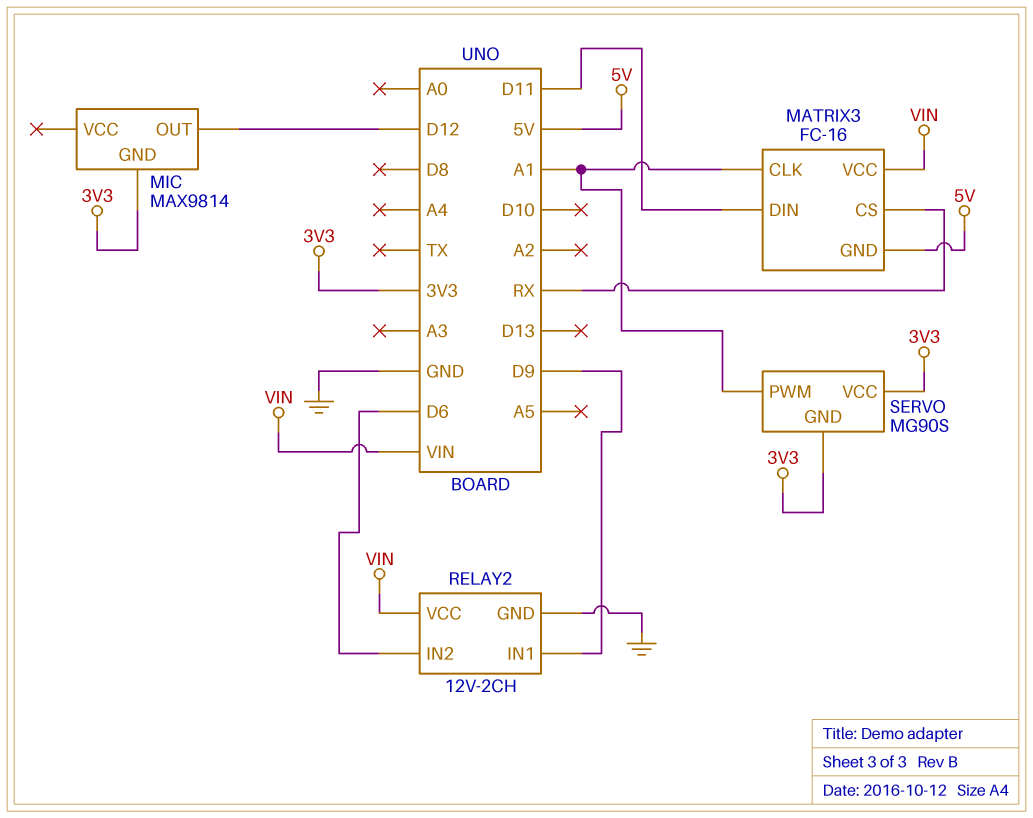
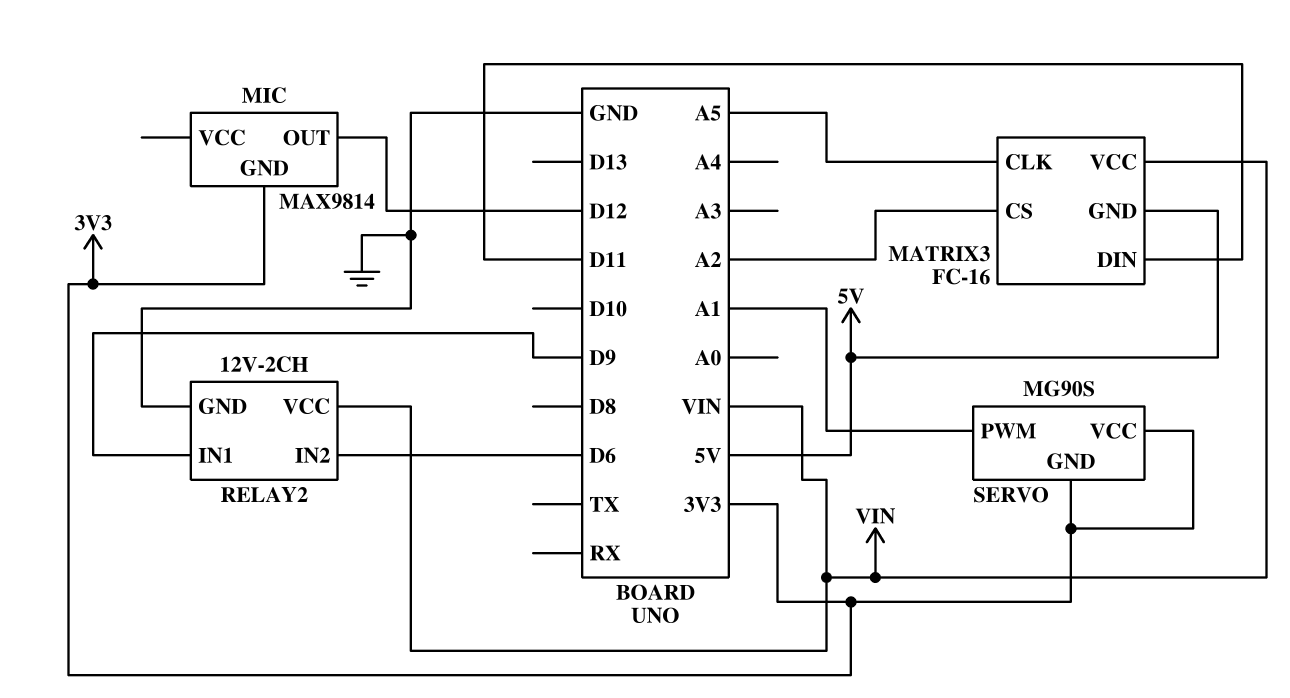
MATRIX3 pin CLK: A1 -> A5
MATRIX3 pin CS: RX -> A2

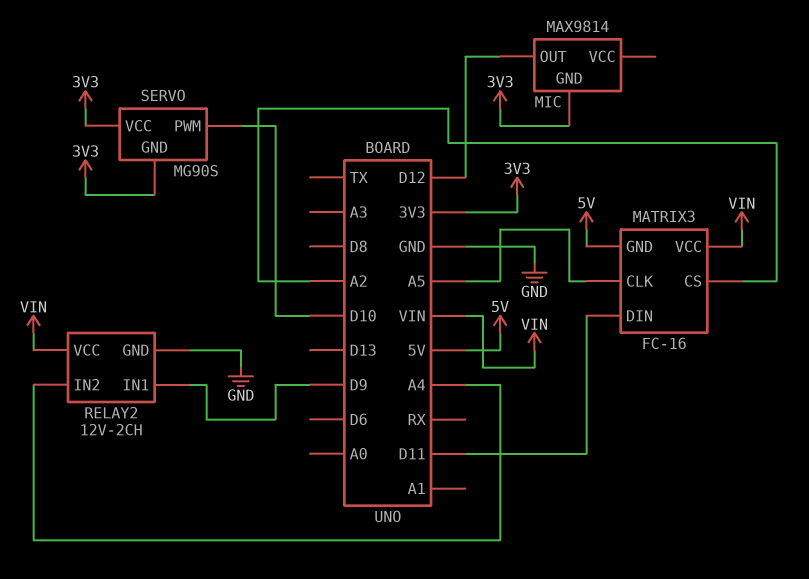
RELAY2 pin IN2: D6 -> A4
SERVO pin PWM: A1 -> D10

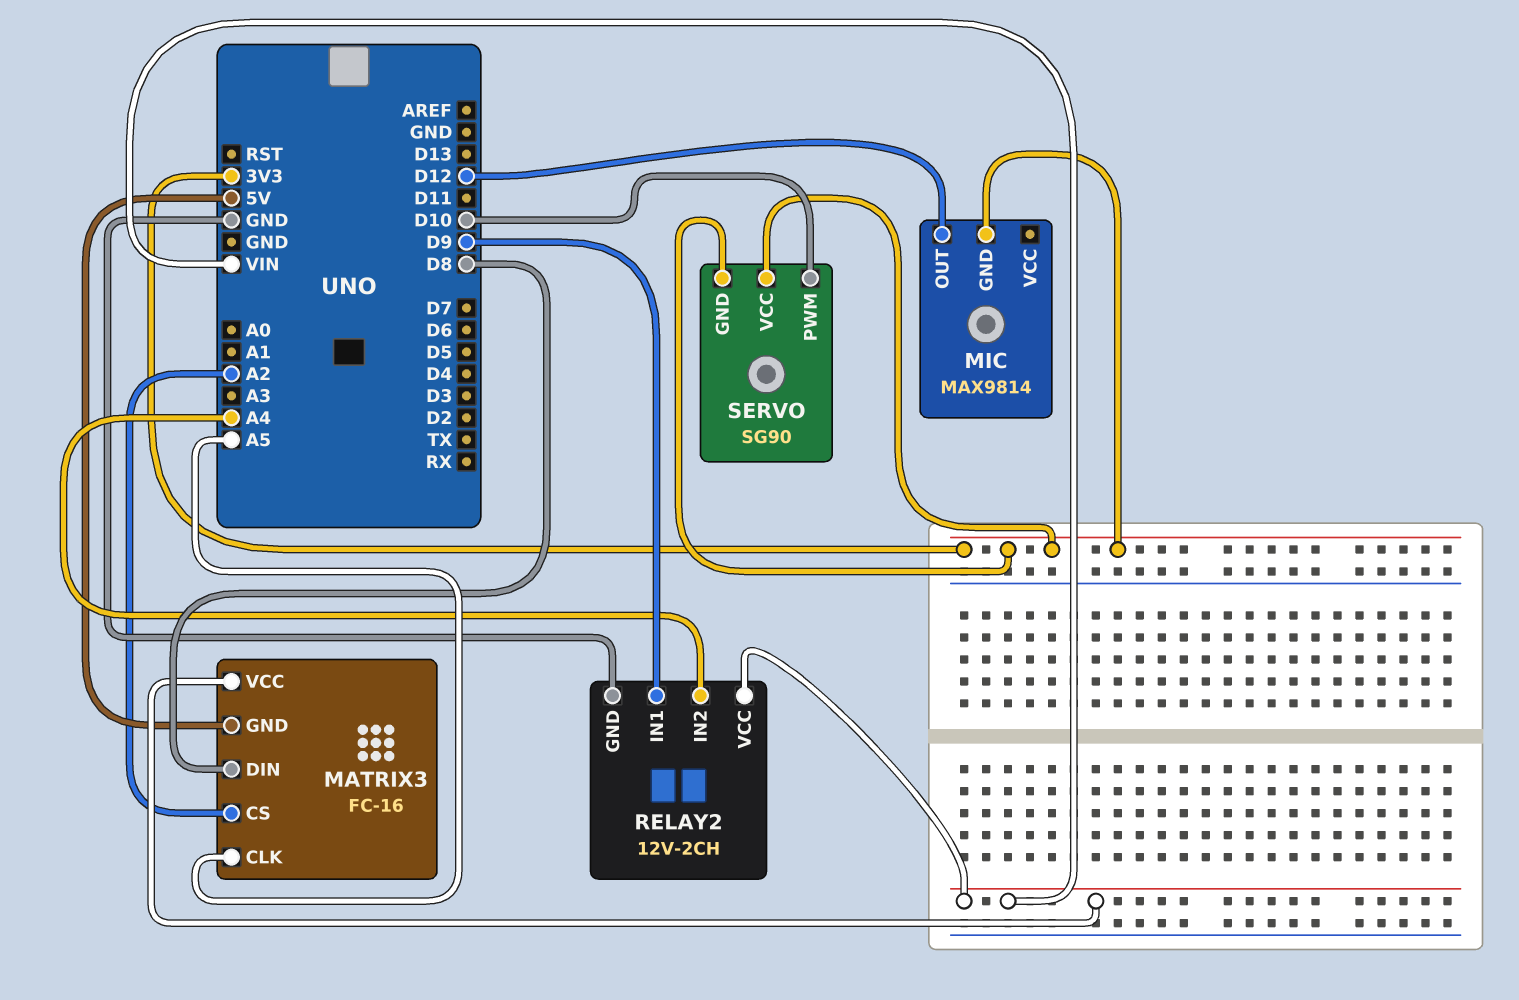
MATRIX3 pin DIN: D11 -> D8
SERVO: MG90S -> SG90

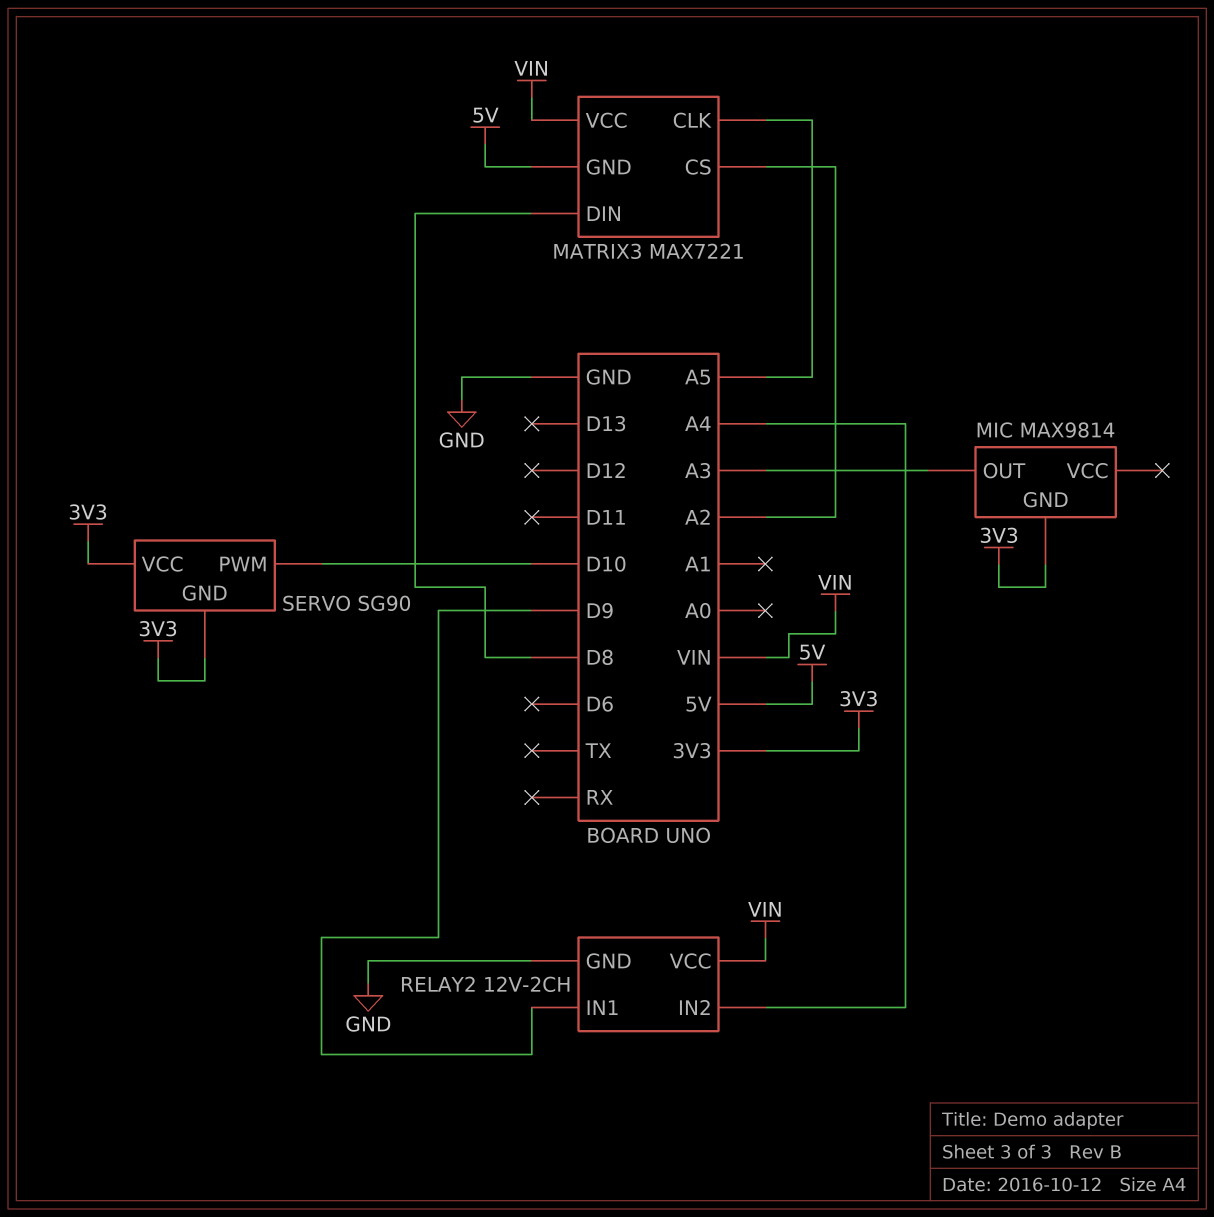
MATRIX3: FC-16 -> MAX7221
MIC pin OUT: D12 -> A3

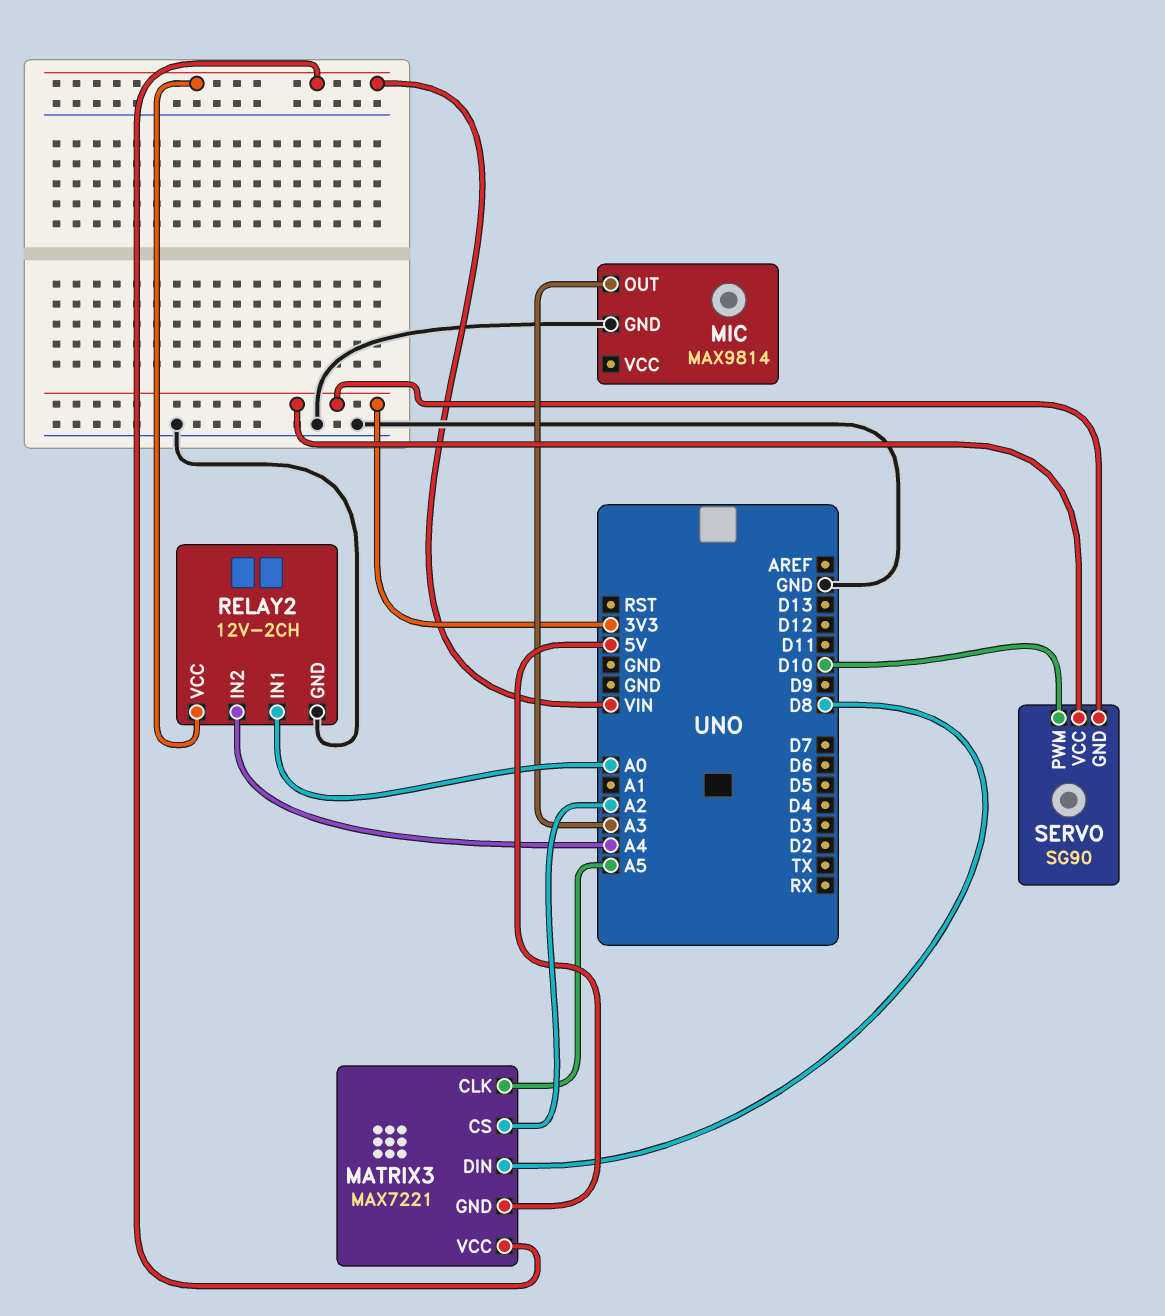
MIC pin GND: 3V3 -> GND
RELAY2 pin IN1: D9 -> A0

